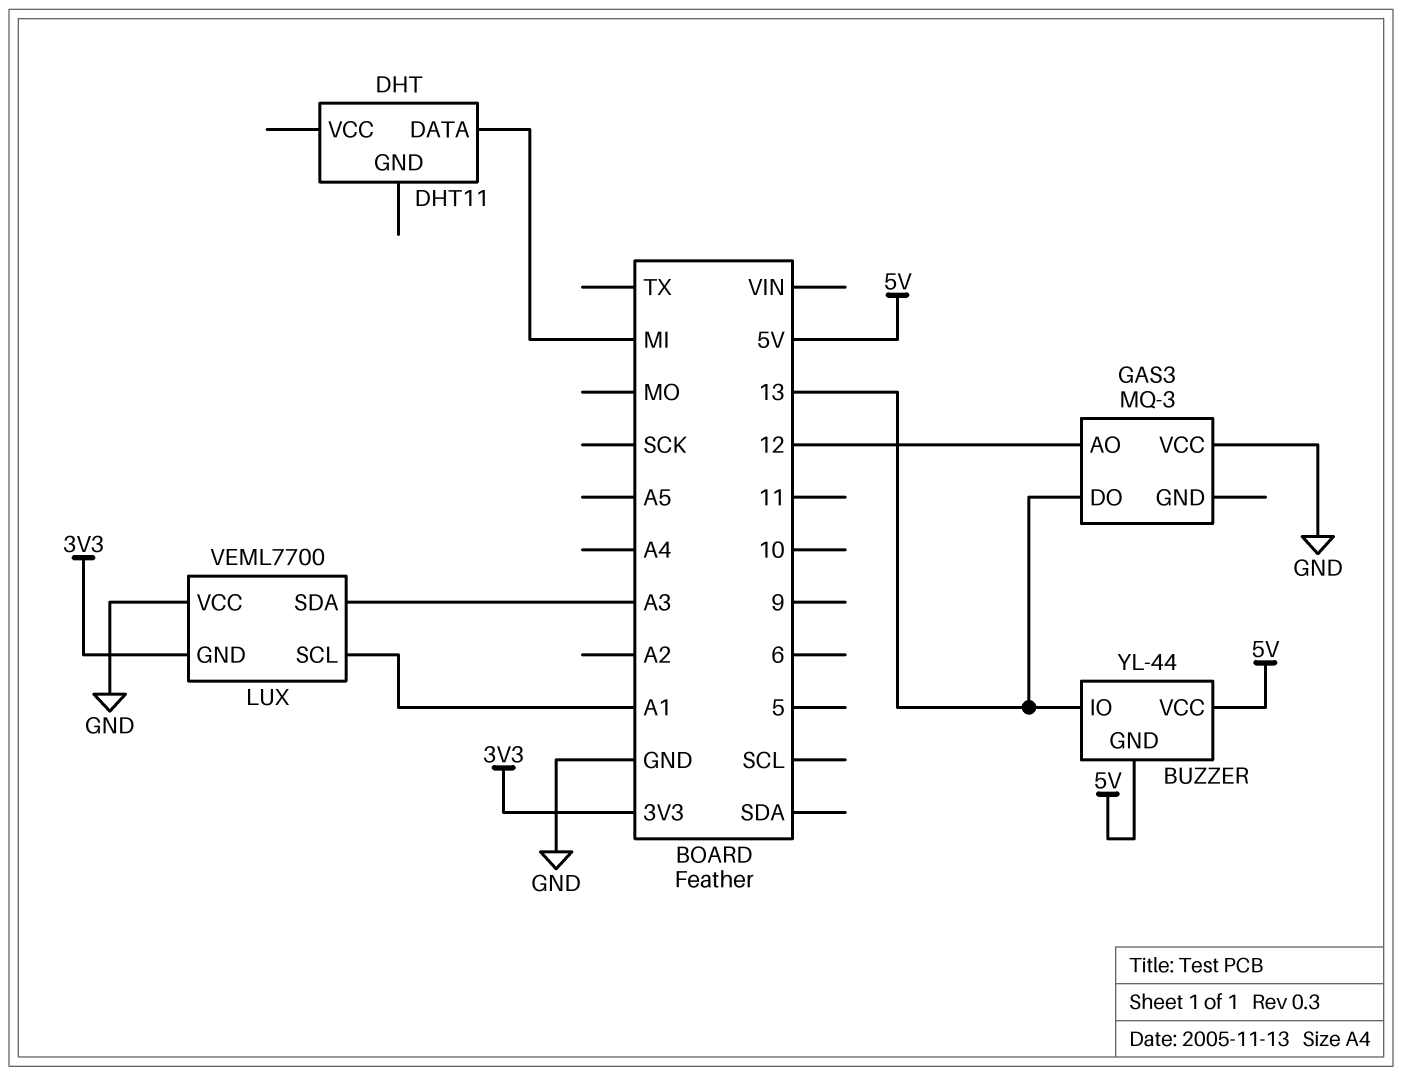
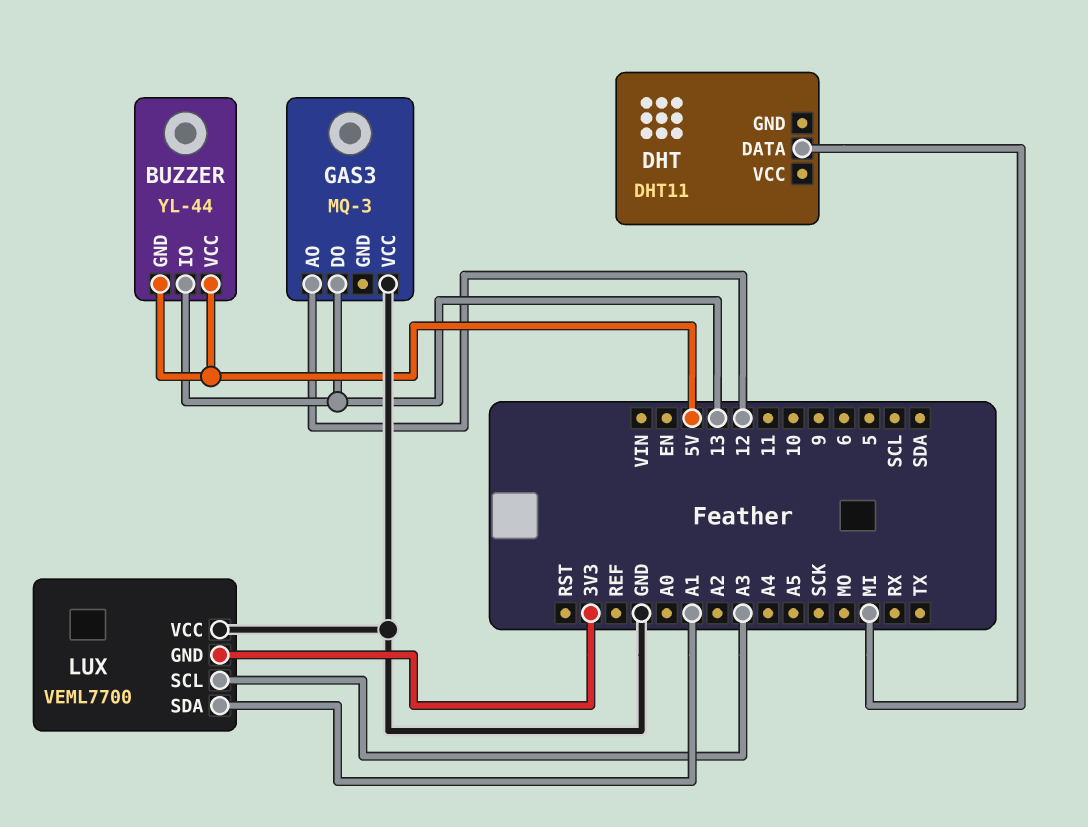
LUX pin SCL: A1 -> A3
LUX pin SDA: A3 -> A1

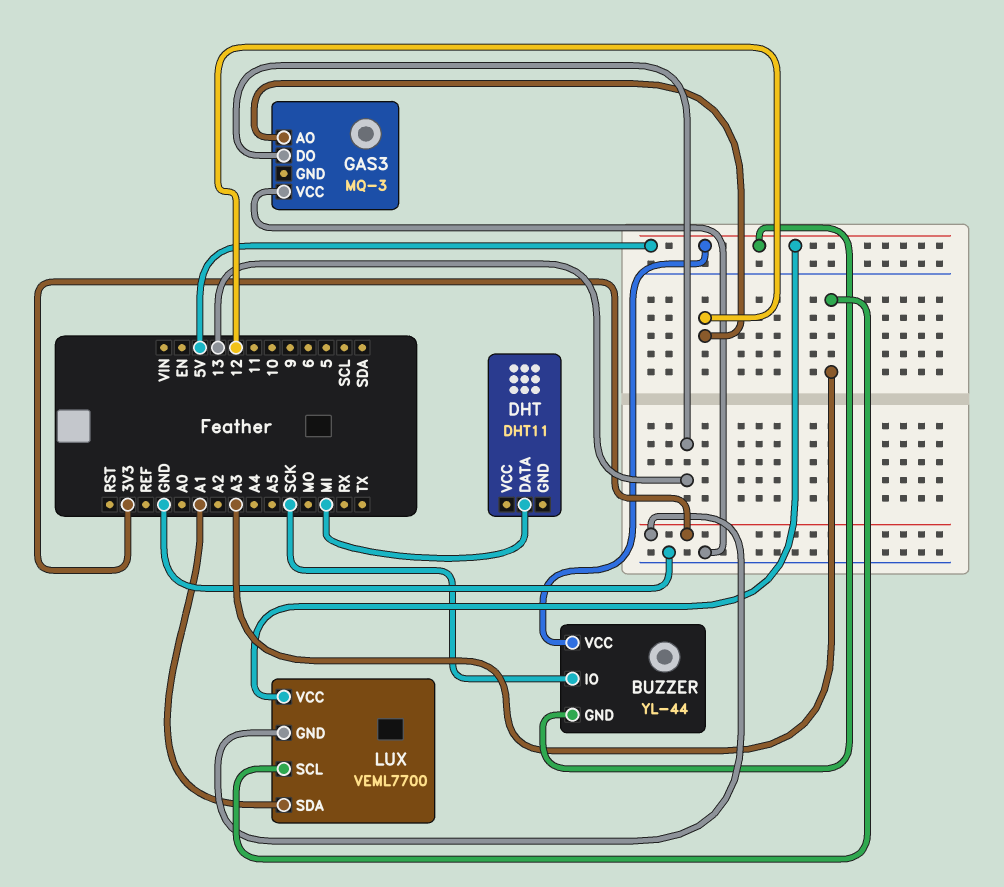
BUZZER pin IO: 13 -> SCK
LUX pin VCC: GND -> 5V

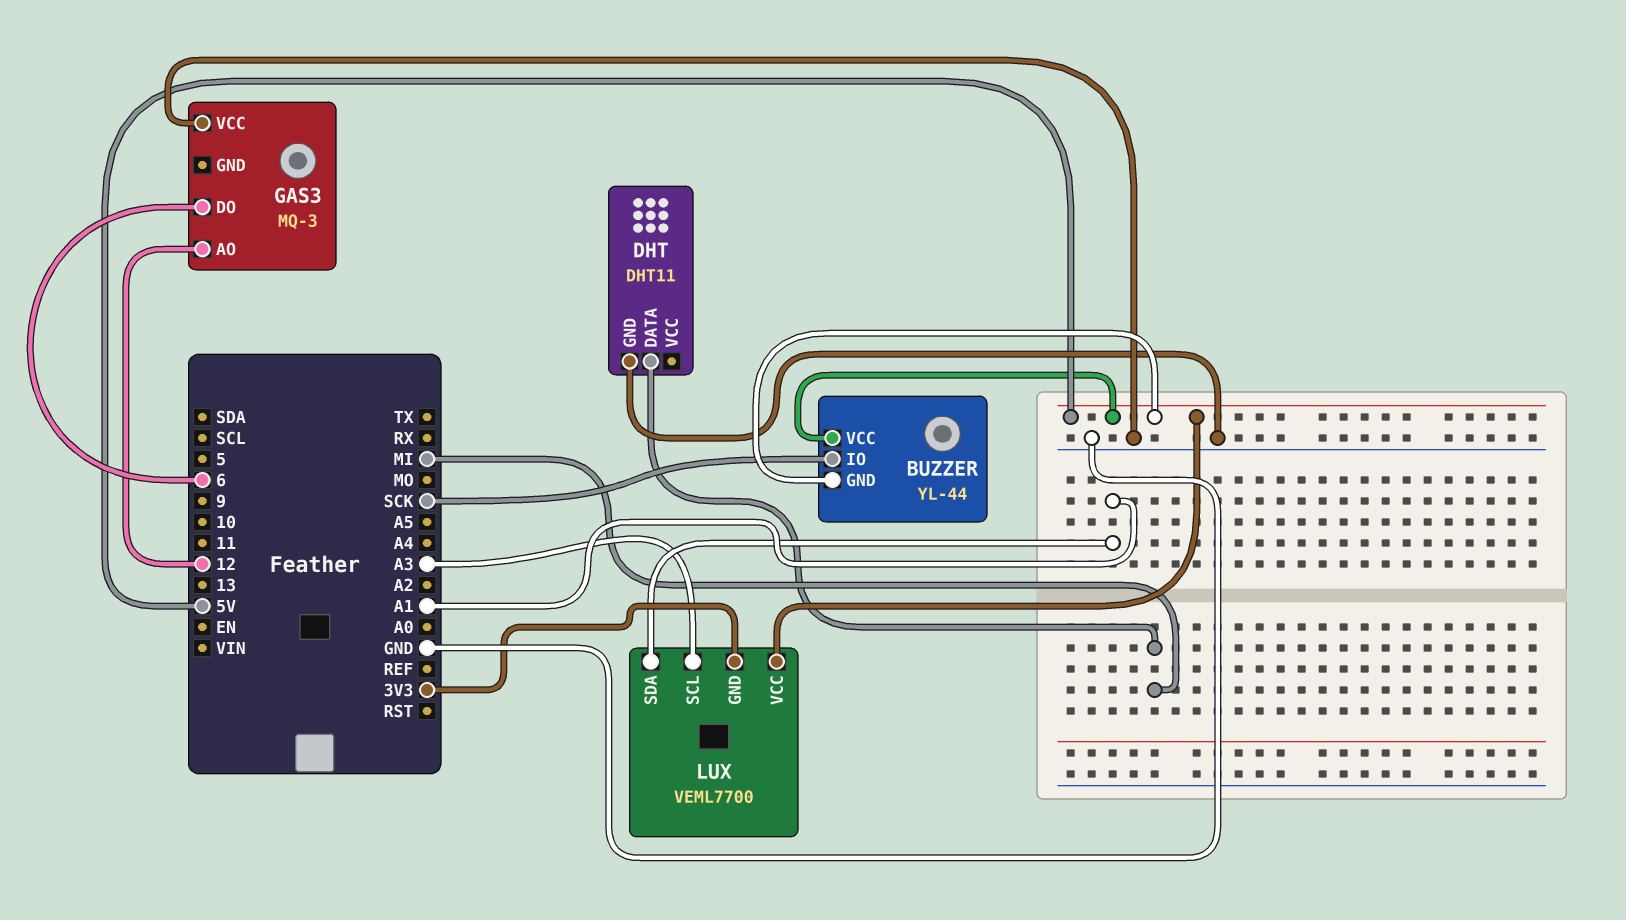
DHT pin GND: none -> GND
GAS3 pin DO: 13 -> 6

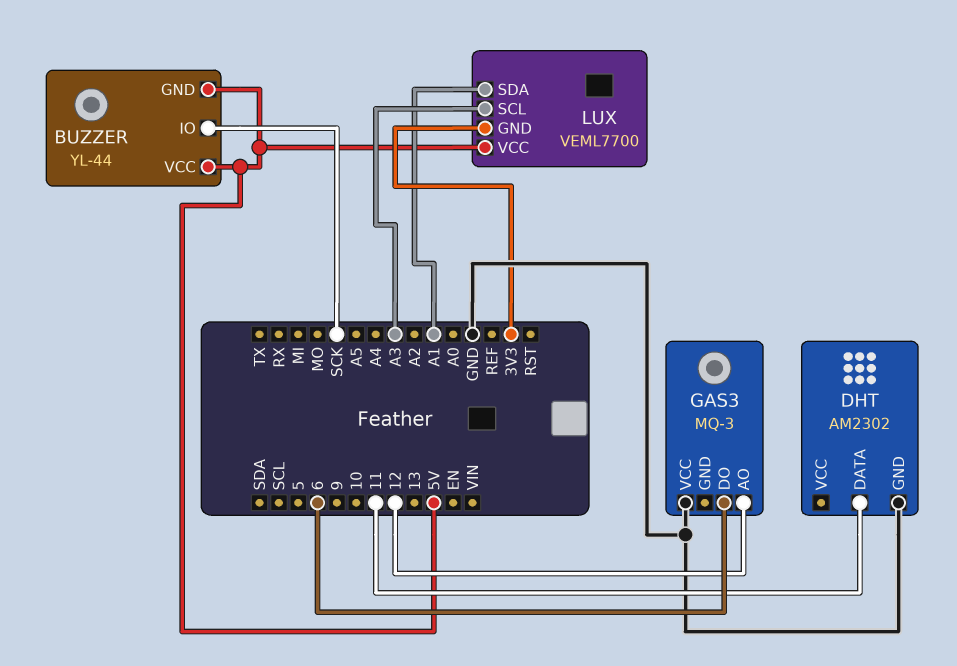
DHT: DHT11 -> AM2302
DHT pin DATA: MI -> 11

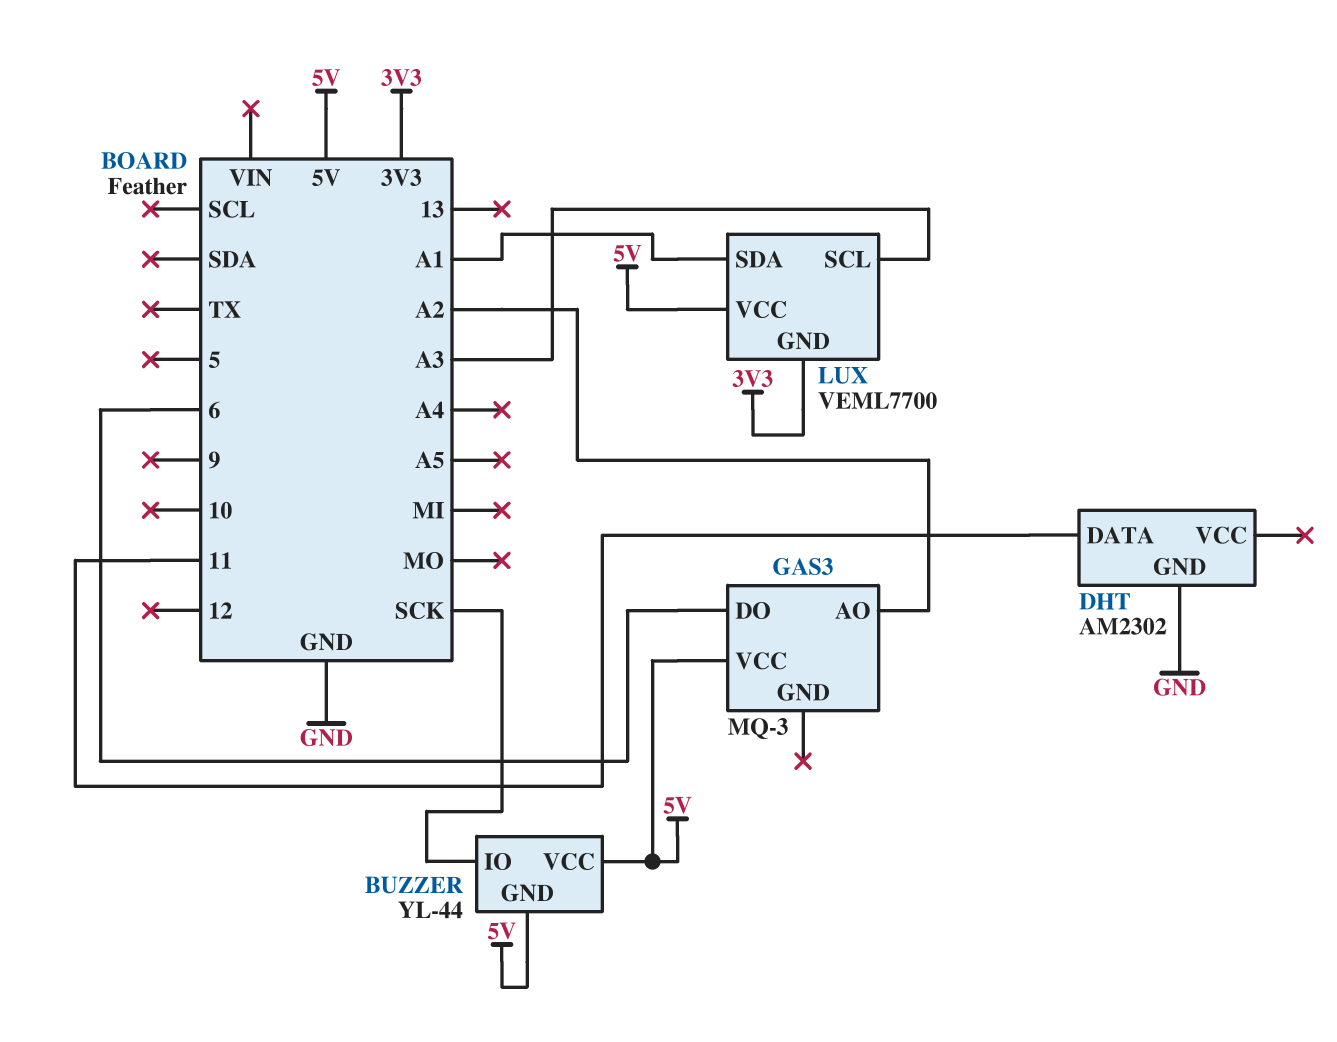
GAS3 pin AO: 12 -> A2
GAS3 pin VCC: GND -> 5V

